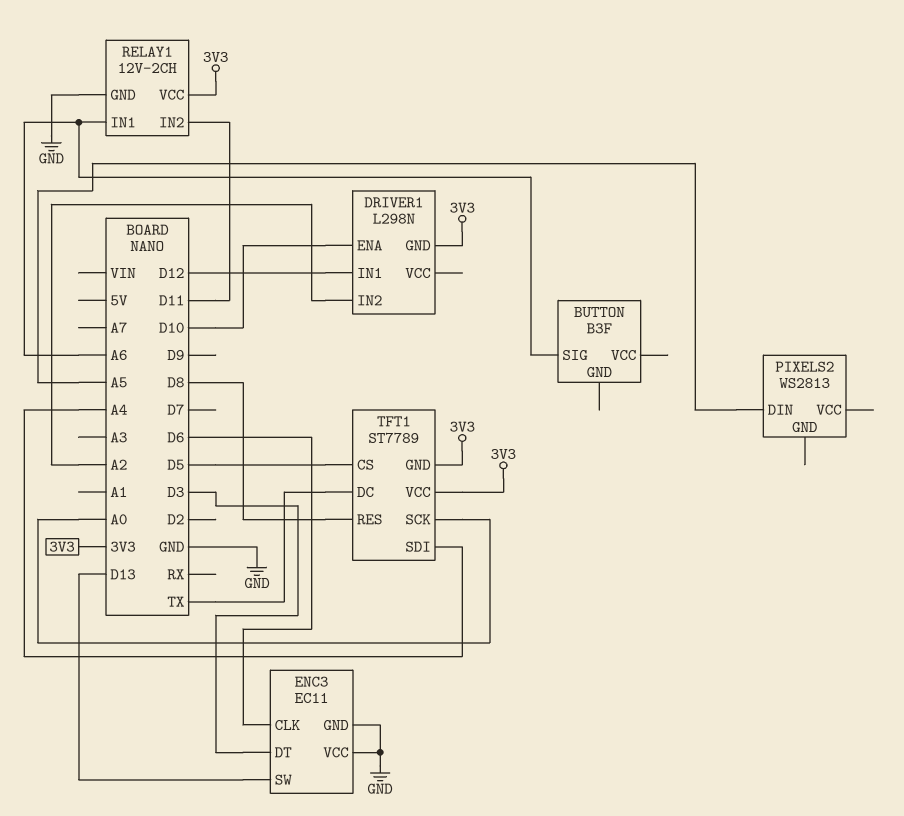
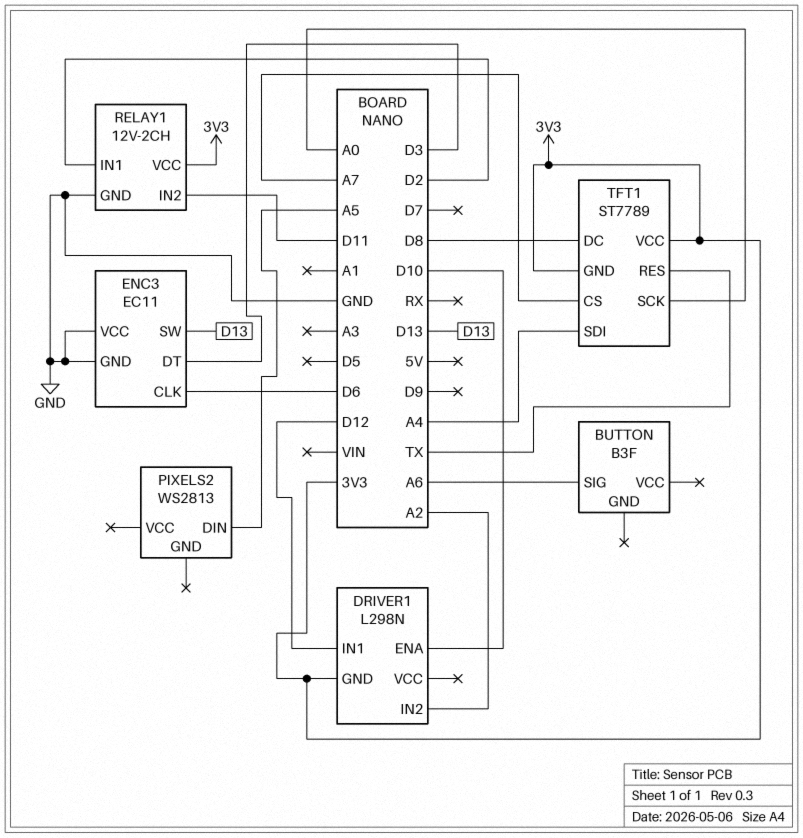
RELAY1 pin IN1: A6 -> D2
TFT1 pin CS: D5 -> A7
TFT1 pin DC: TX -> D8
TFT1 pin RES: D8 -> TX

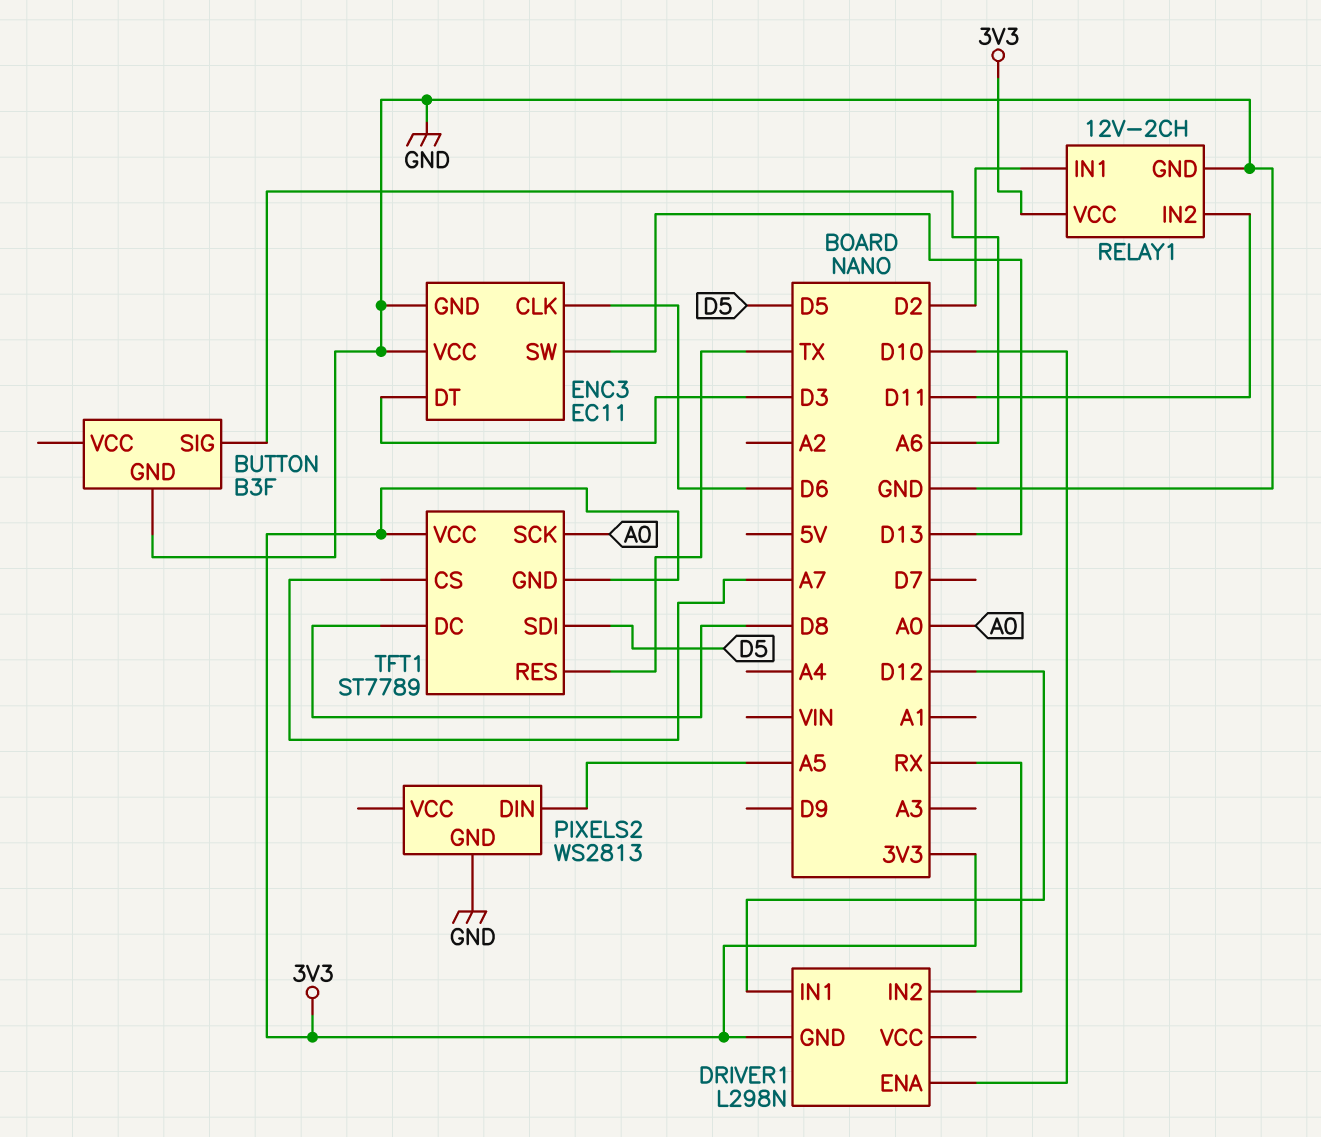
BUTTON pin GND: none -> GND
DRIVER1 pin IN2: A2 -> RX
PIXELS2 pin GND: none -> GND
TFT1 pin SDI: A4 -> D5

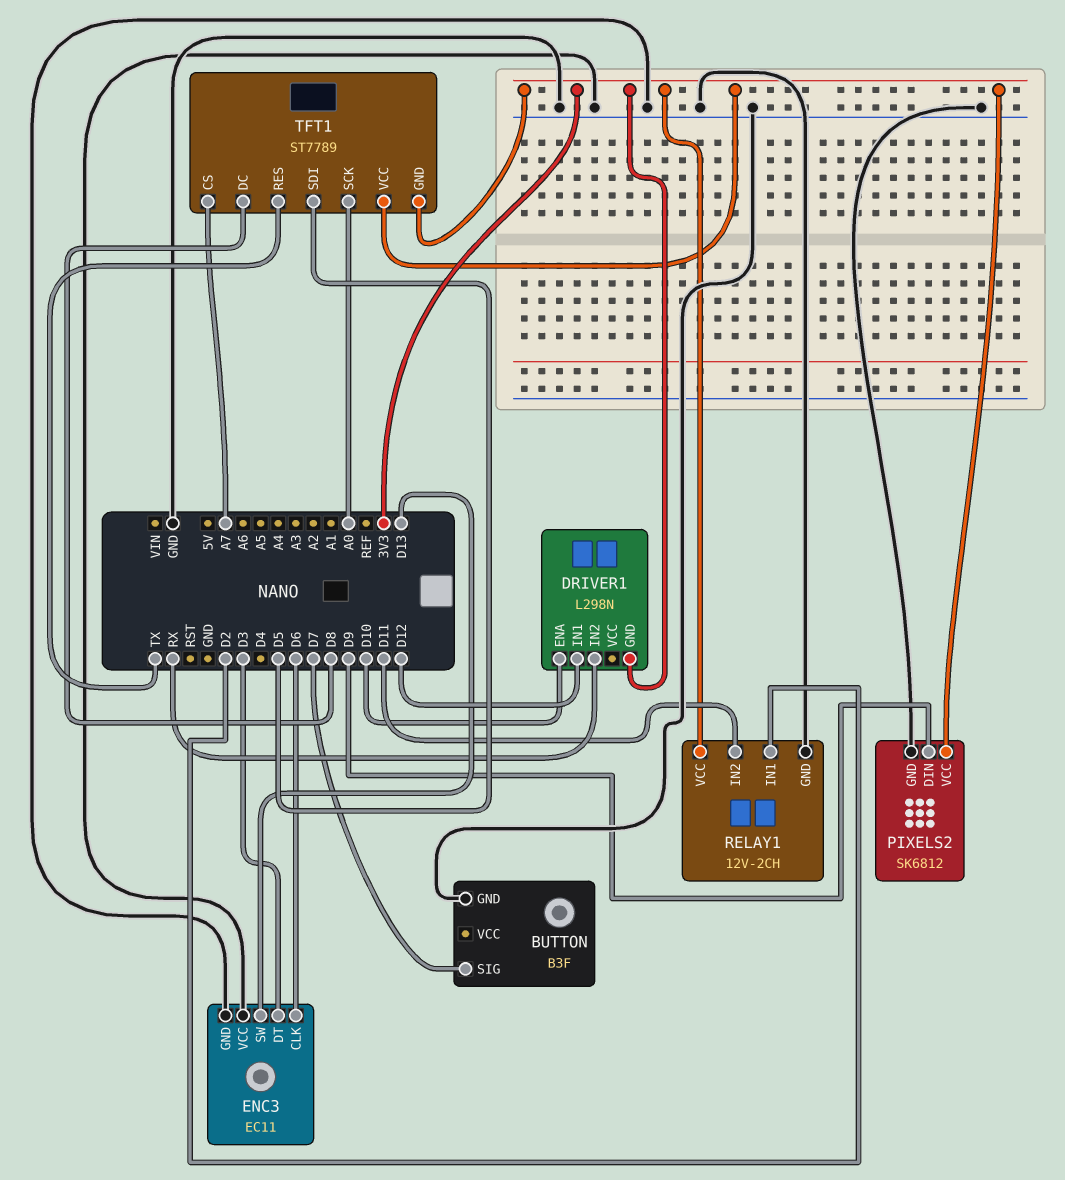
BUTTON pin SIG: A6 -> D7
PIXELS2: WS2813 -> SK6812
PIXELS2 pin DIN: A5 -> D9
PIXELS2 pin VCC: none -> 3V3

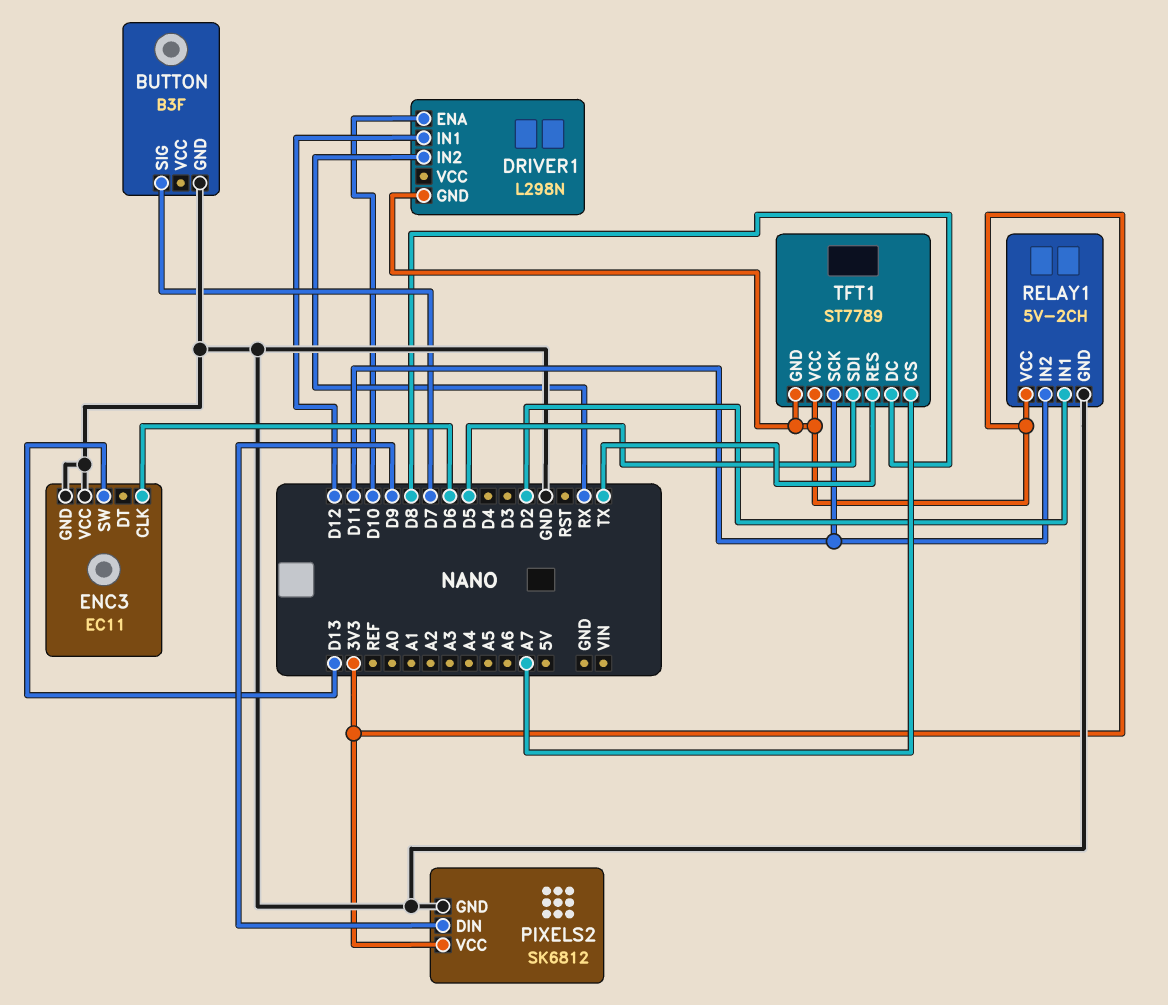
ENC3 pin DT: D3 -> none
RELAY1: 12V-2CH -> 5V-2CH
TFT1 pin SCK: A0 -> D11

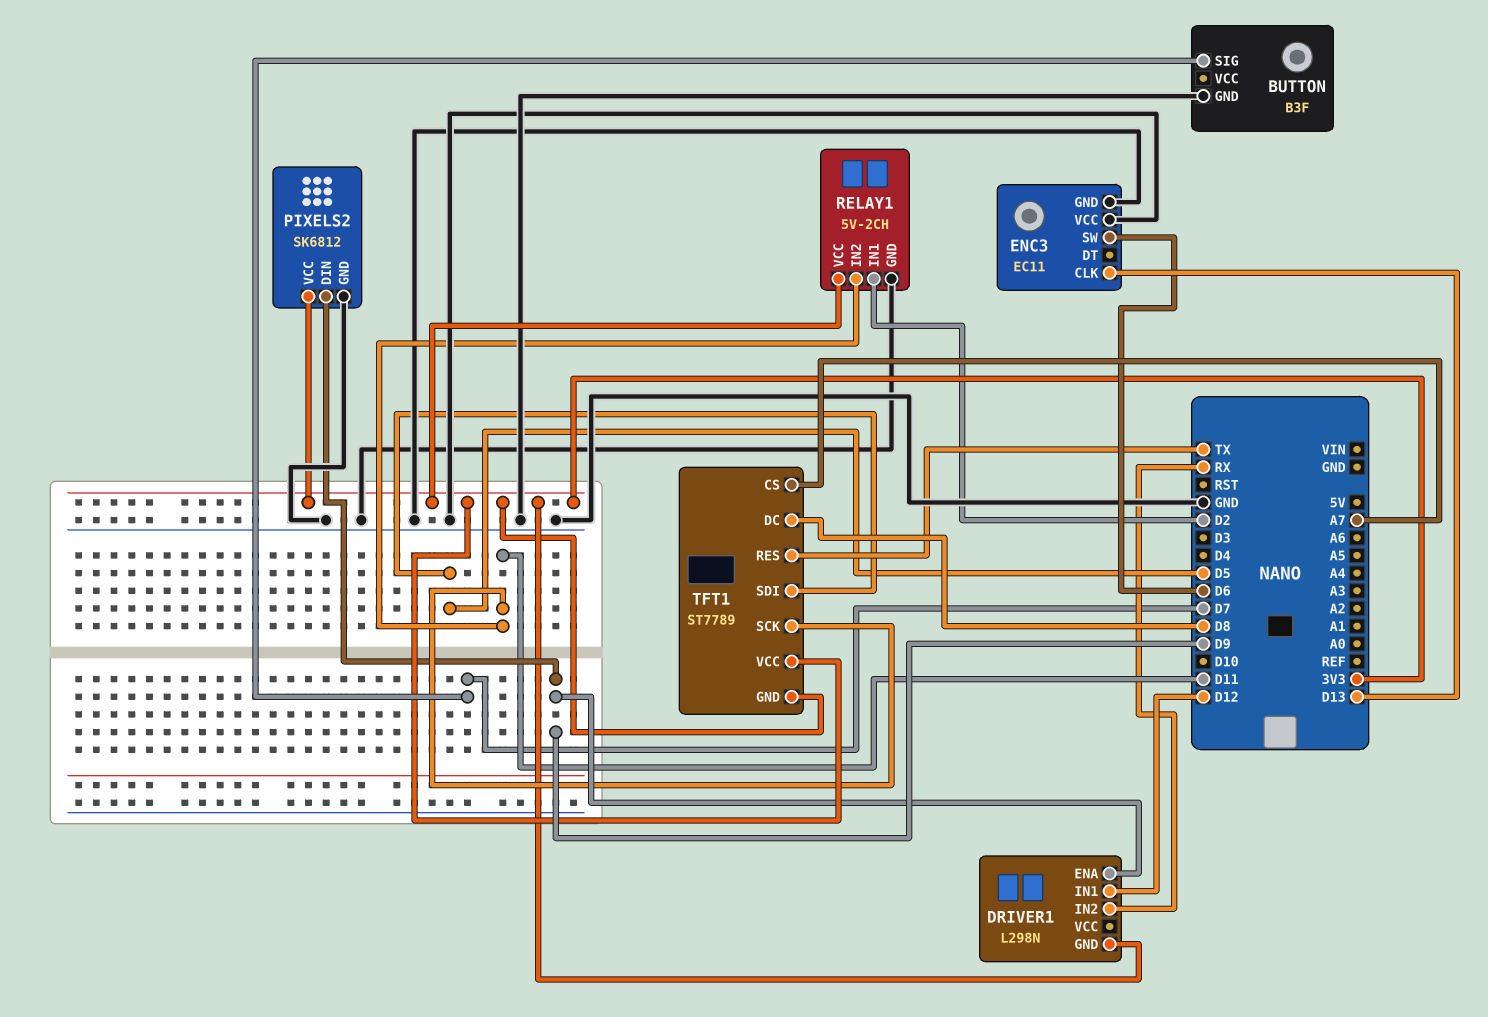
DRIVER1 pin ENA: D10 -> D9
ENC3 pin CLK: D6 -> D13
ENC3 pin SW: D13 -> D6

